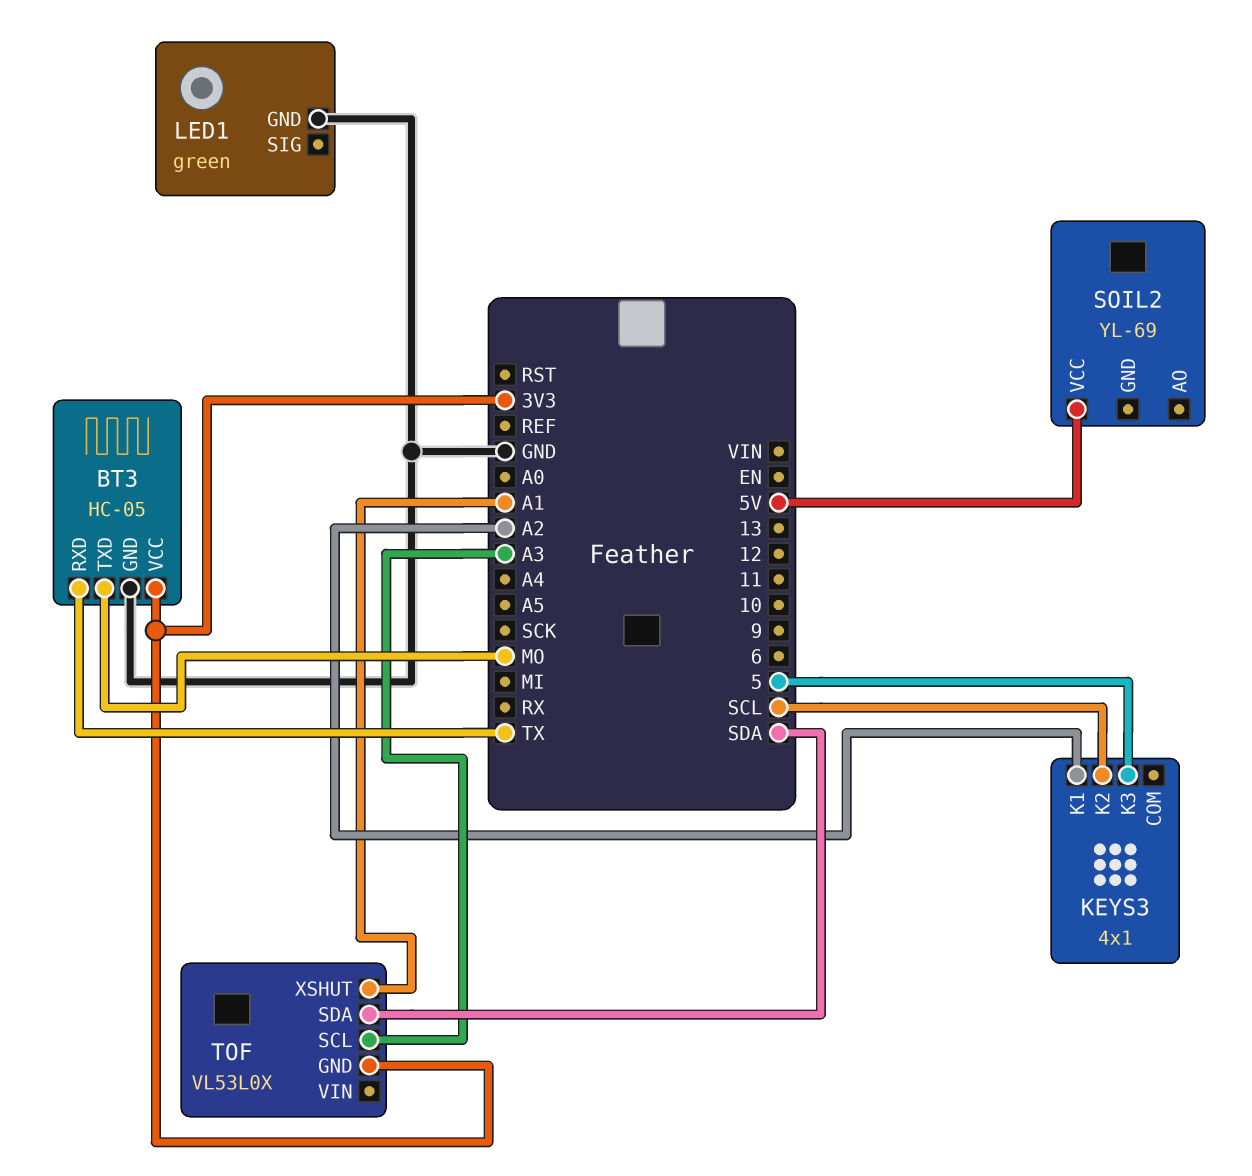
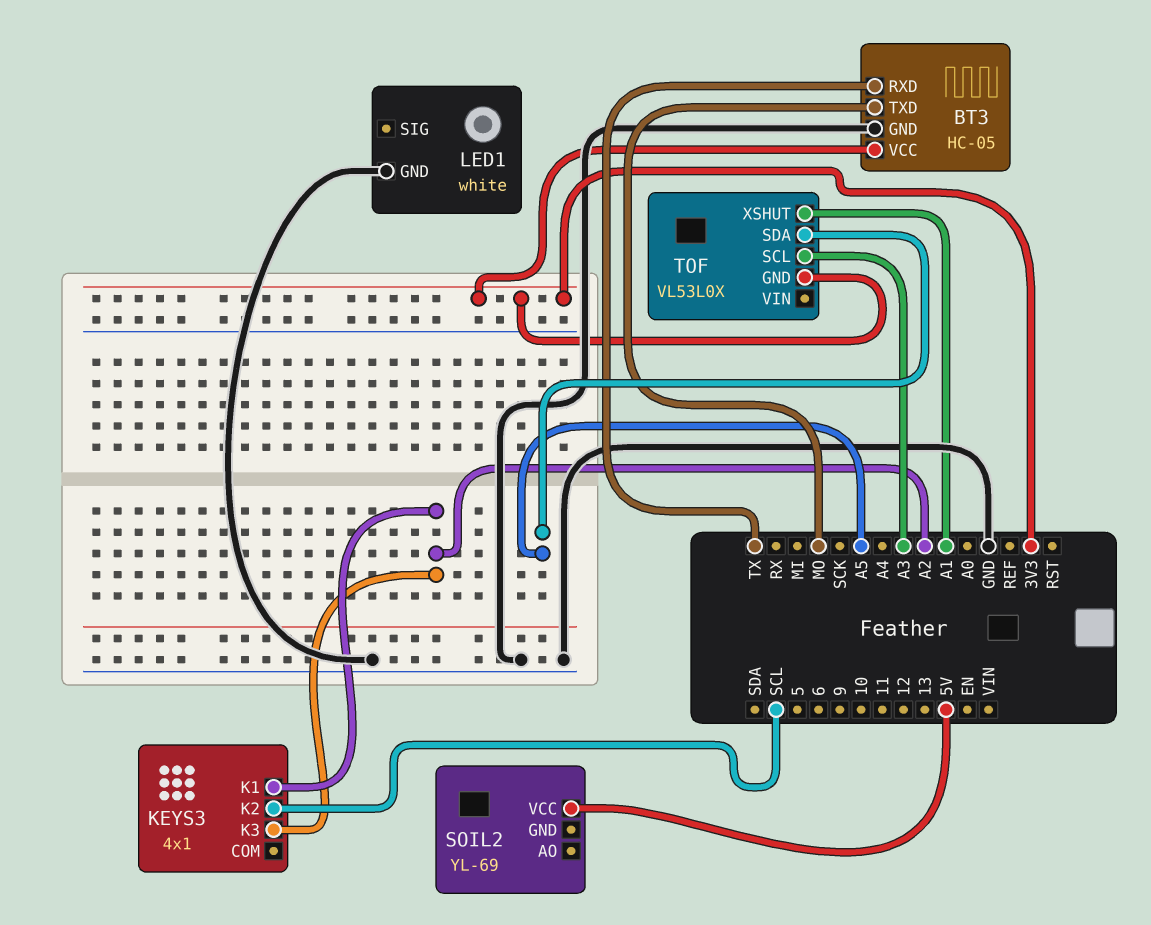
KEYS3 pin K3: 5 -> A2
LED1: green -> white
TOF pin SDA: SDA -> A5

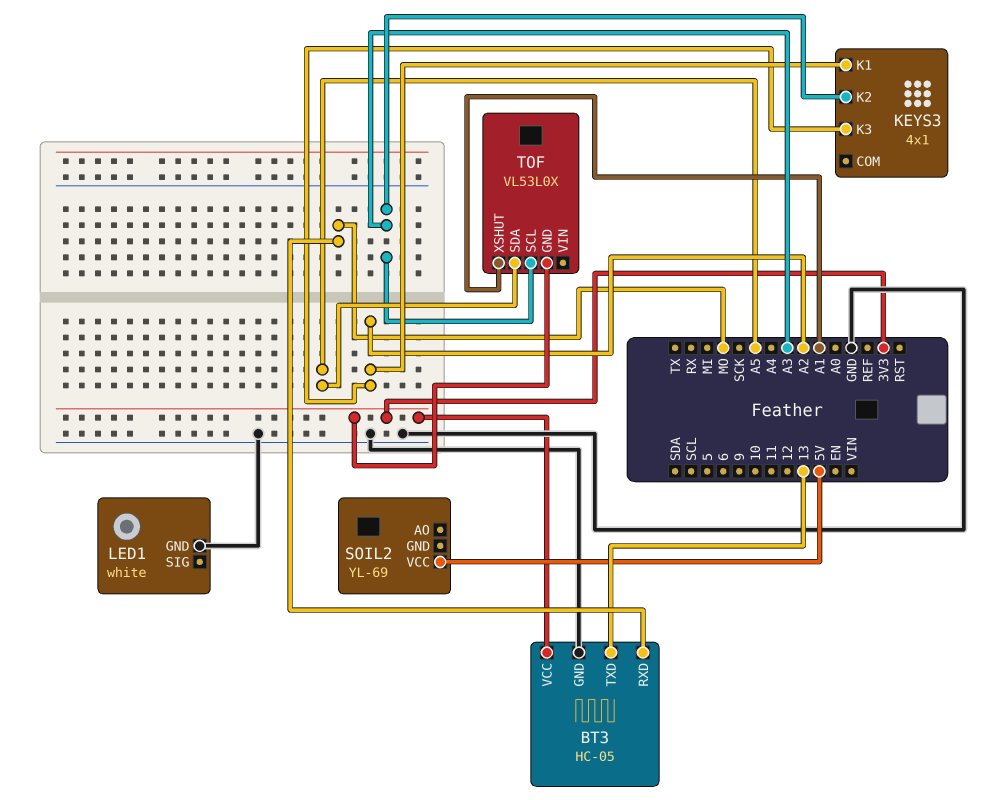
BT3 pin RXD: TX -> MO
BT3 pin TXD: MO -> 13
KEYS3 pin K2: SCL -> A3

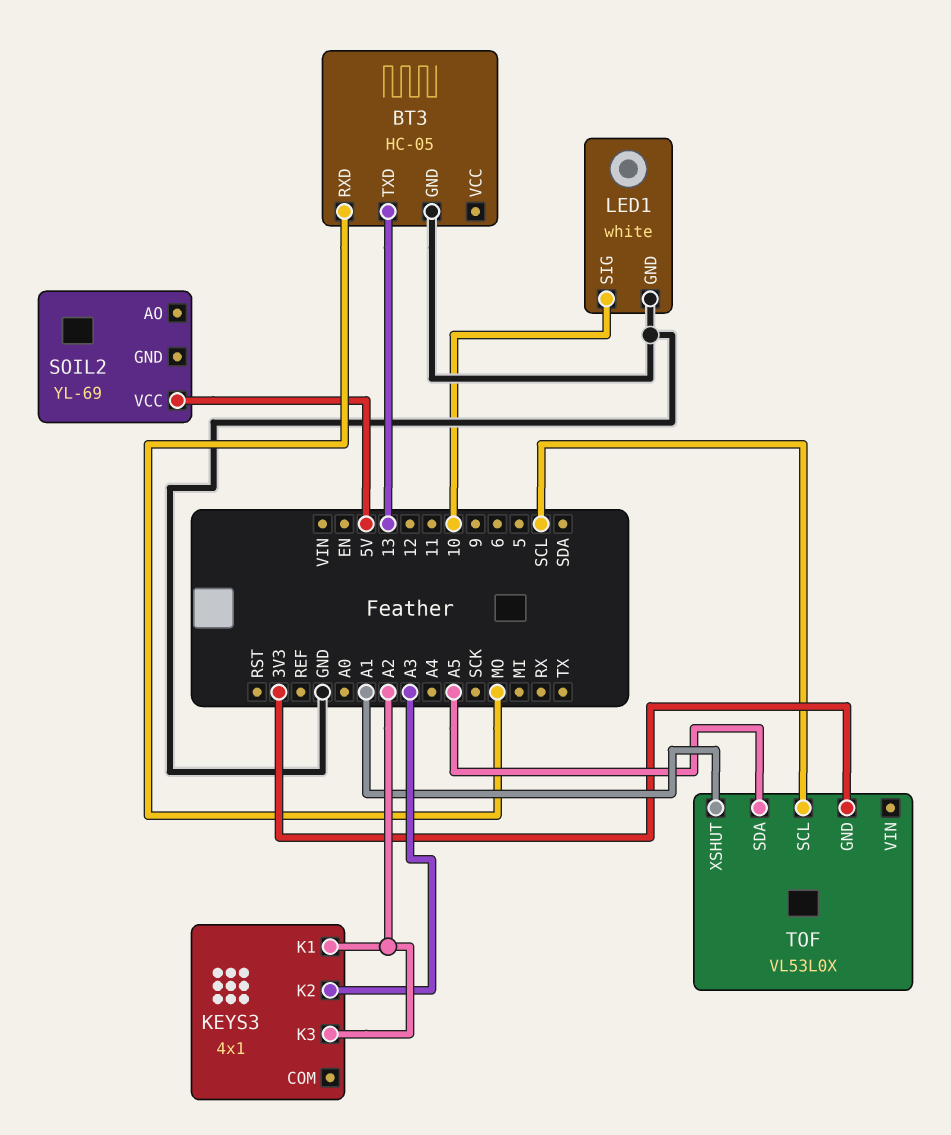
BT3 pin VCC: 3V3 -> none
LED1 pin SIG: none -> 10
TOF pin SCL: A3 -> SCL

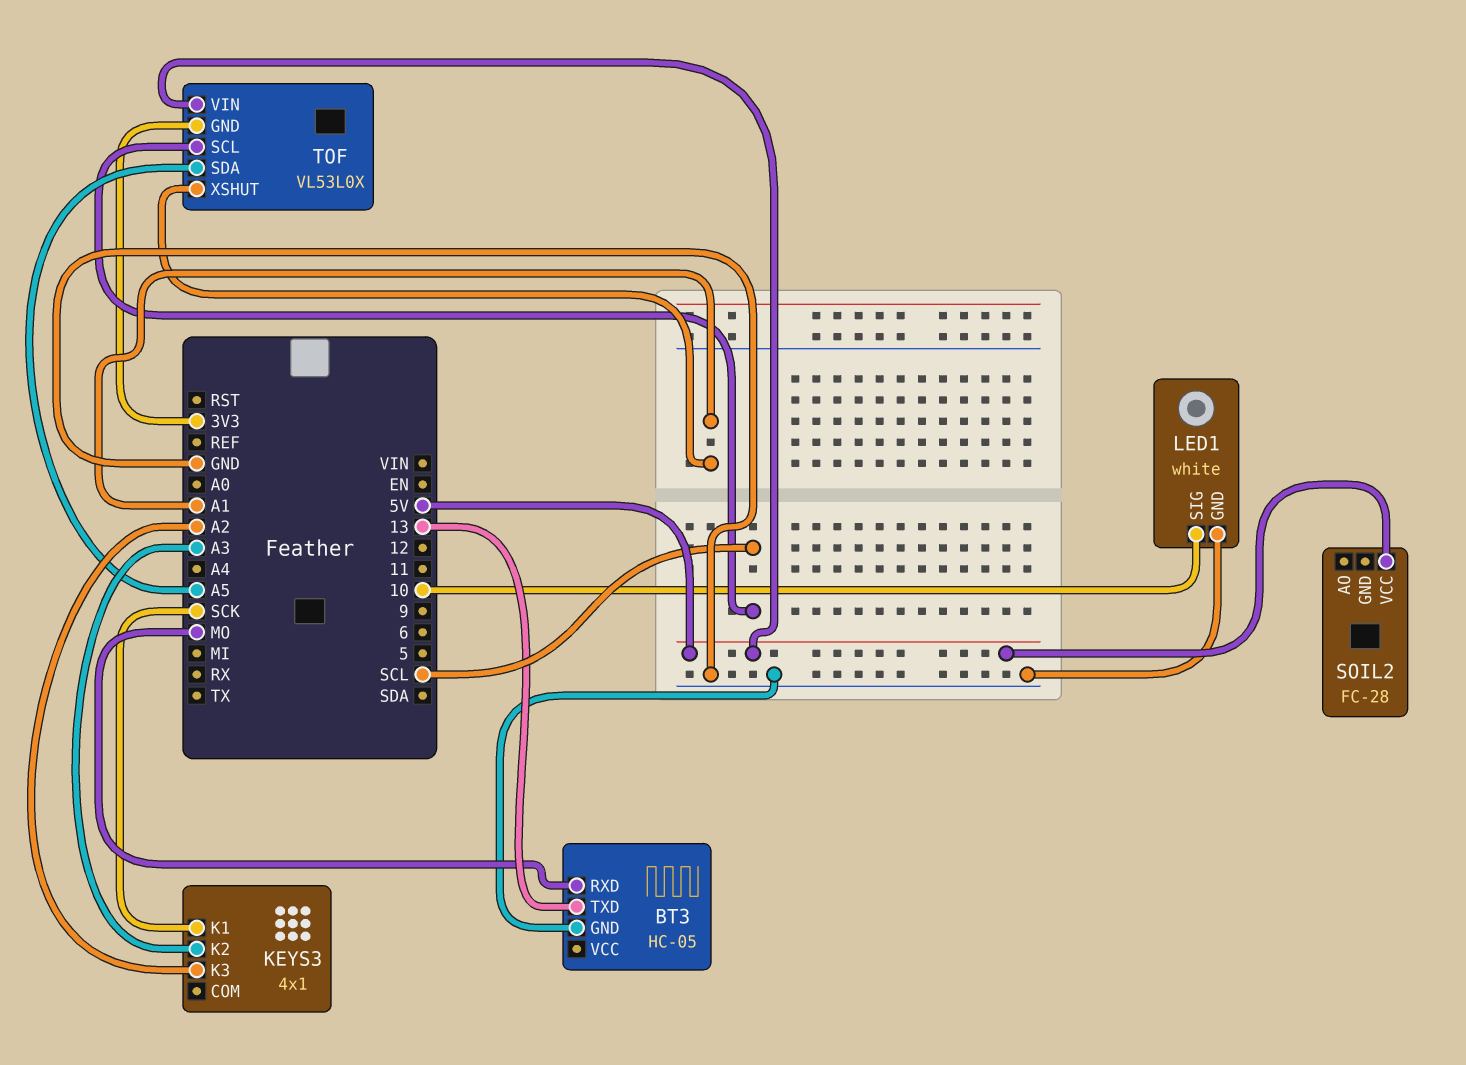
KEYS3 pin K1: A2 -> SCK
SOIL2: YL-69 -> FC-28
TOF pin VIN: none -> 5V

